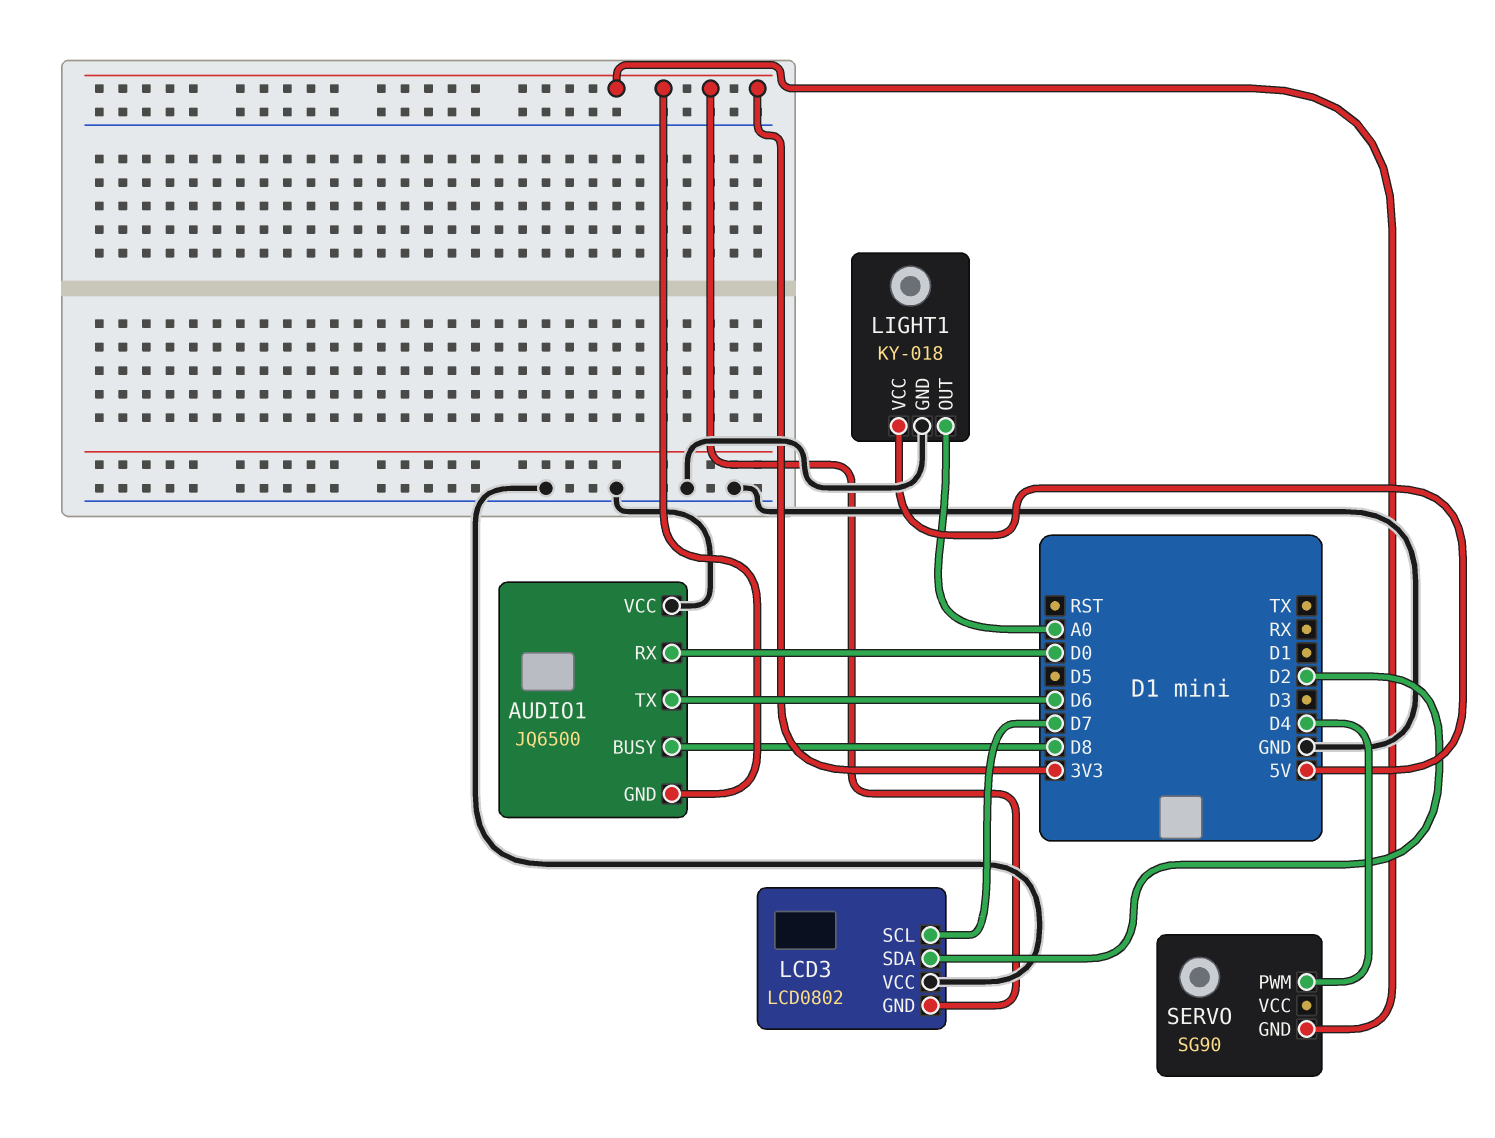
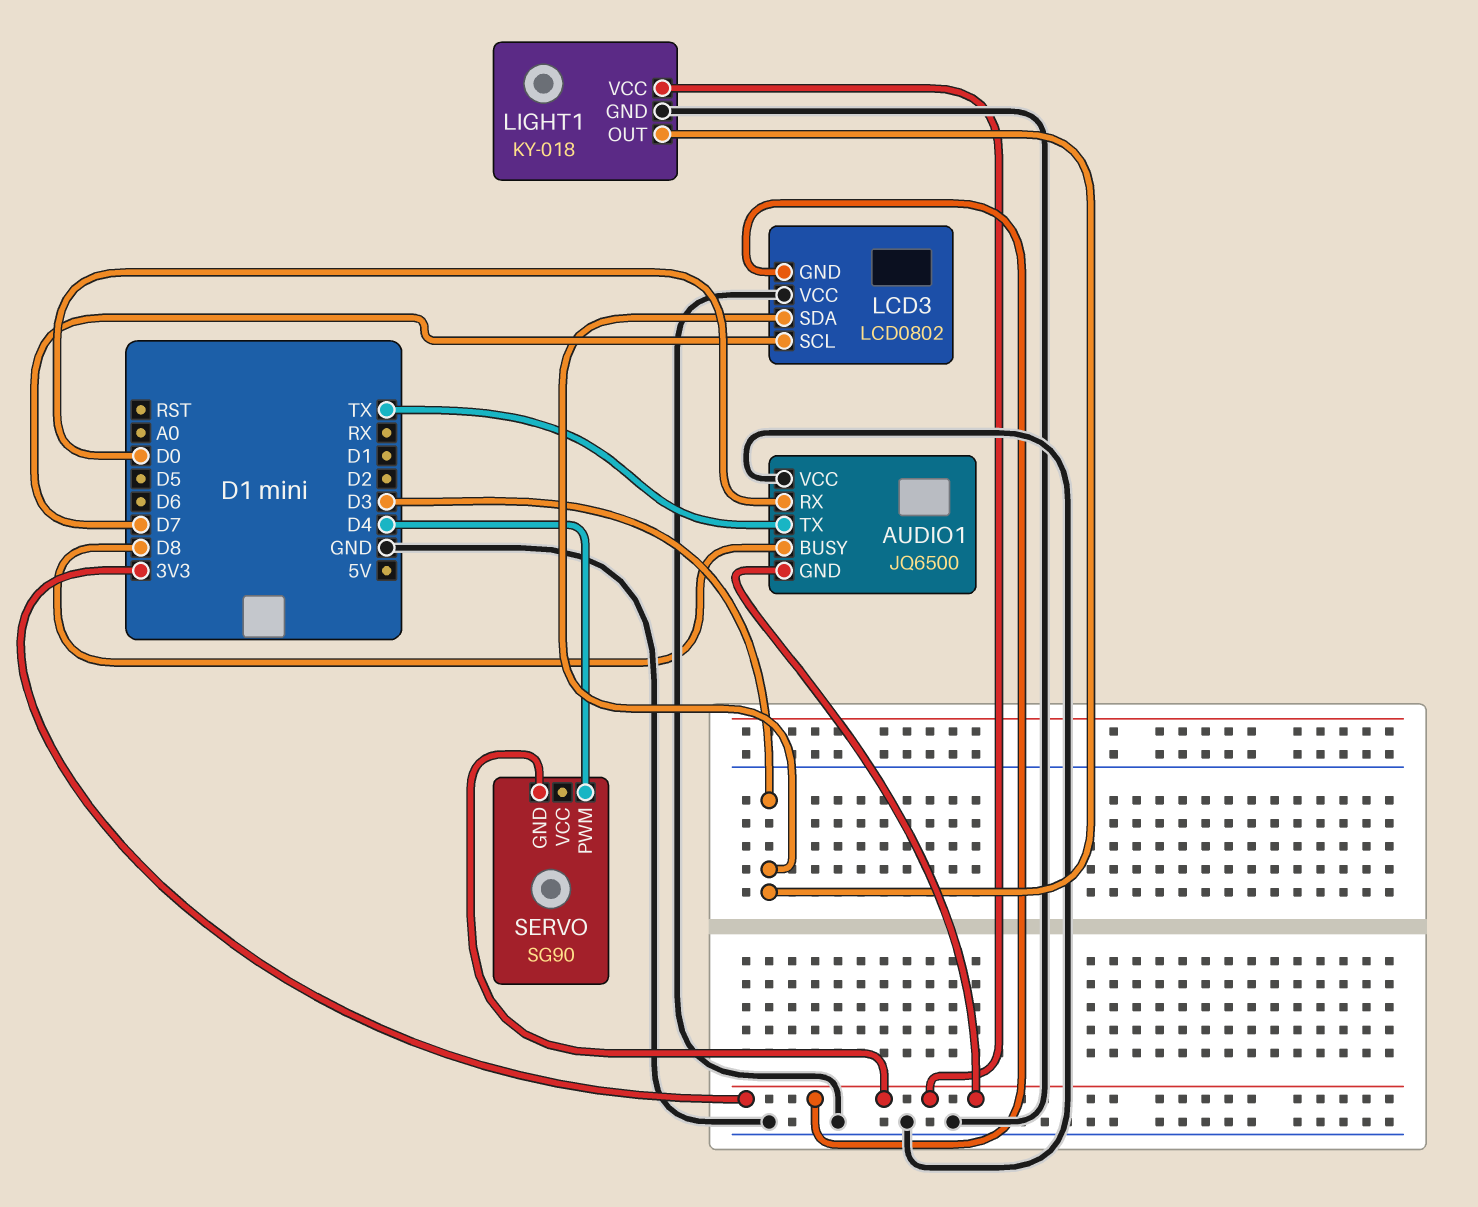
AUDIO1 pin TX: D6 -> TX
LCD3 pin SDA: D2 -> D3
LIGHT1 pin OUT: A0 -> D3
LIGHT1 pin VCC: 5V -> 3V3

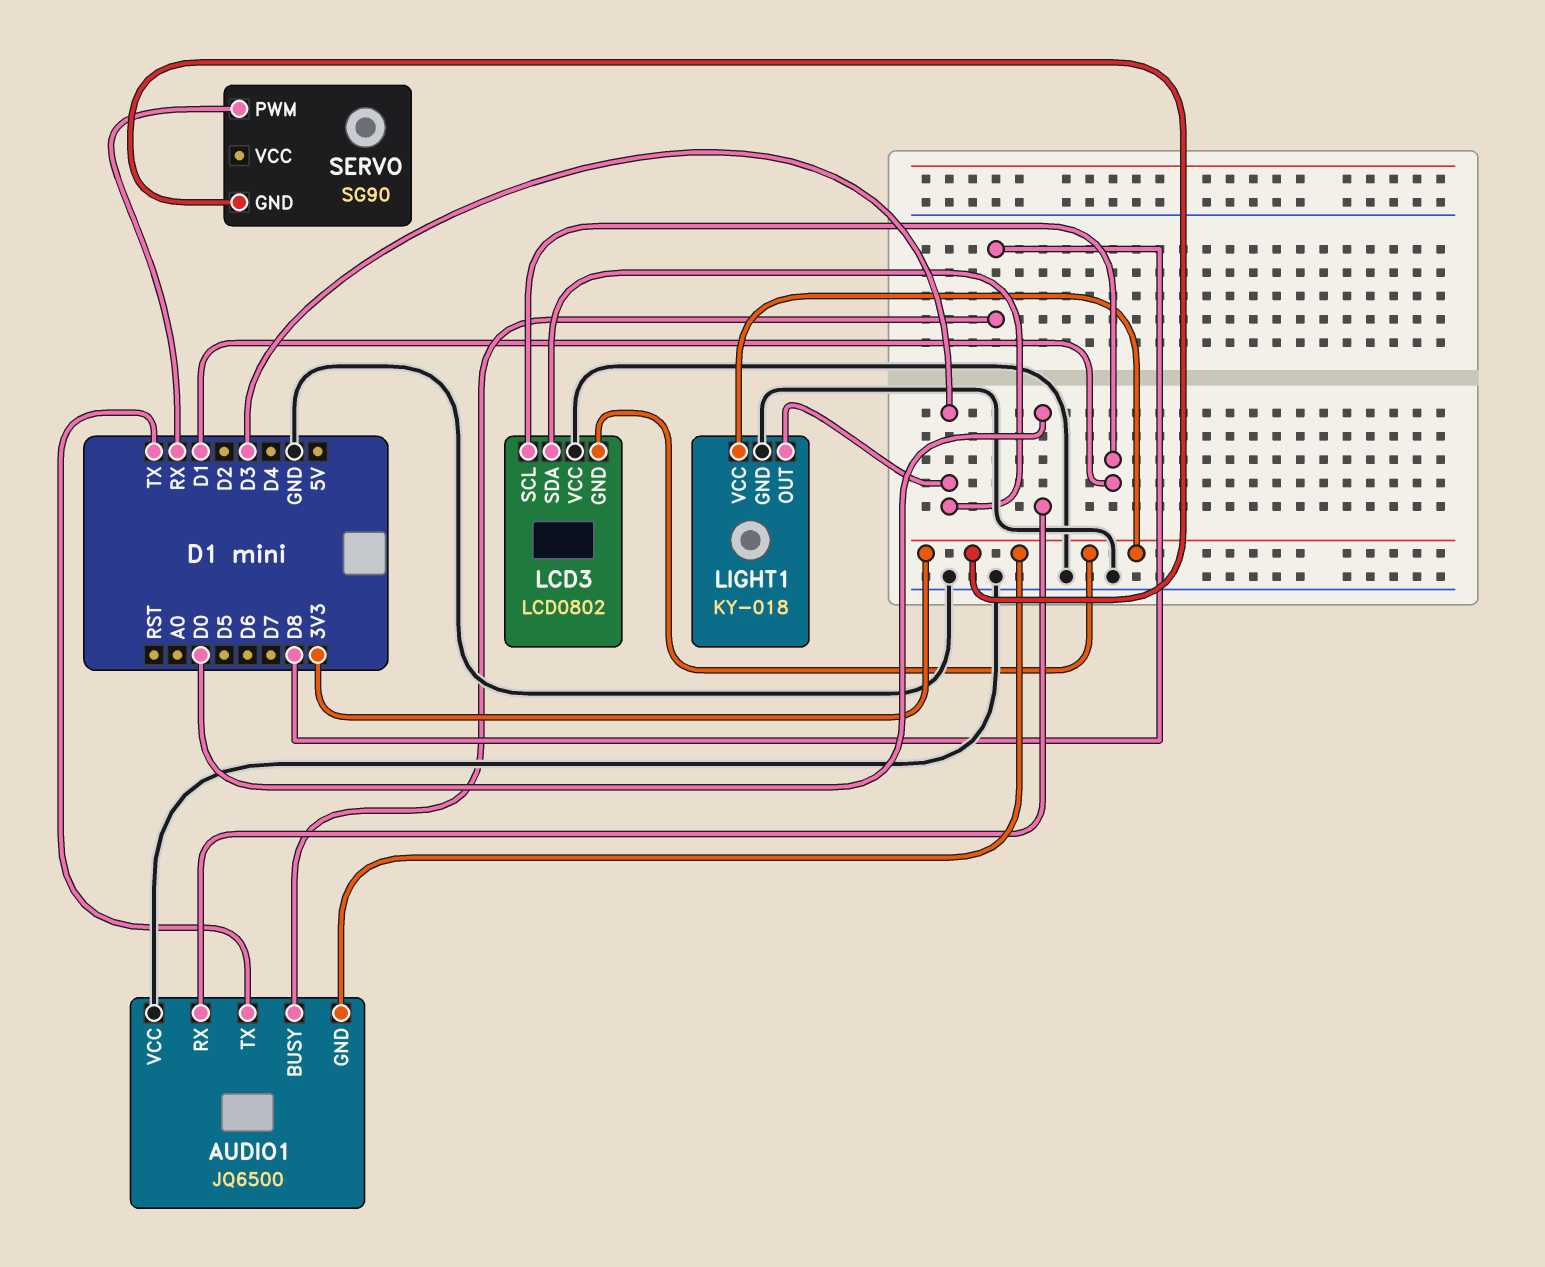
LCD3 pin SCL: D7 -> D1
SERVO pin PWM: D4 -> RX

